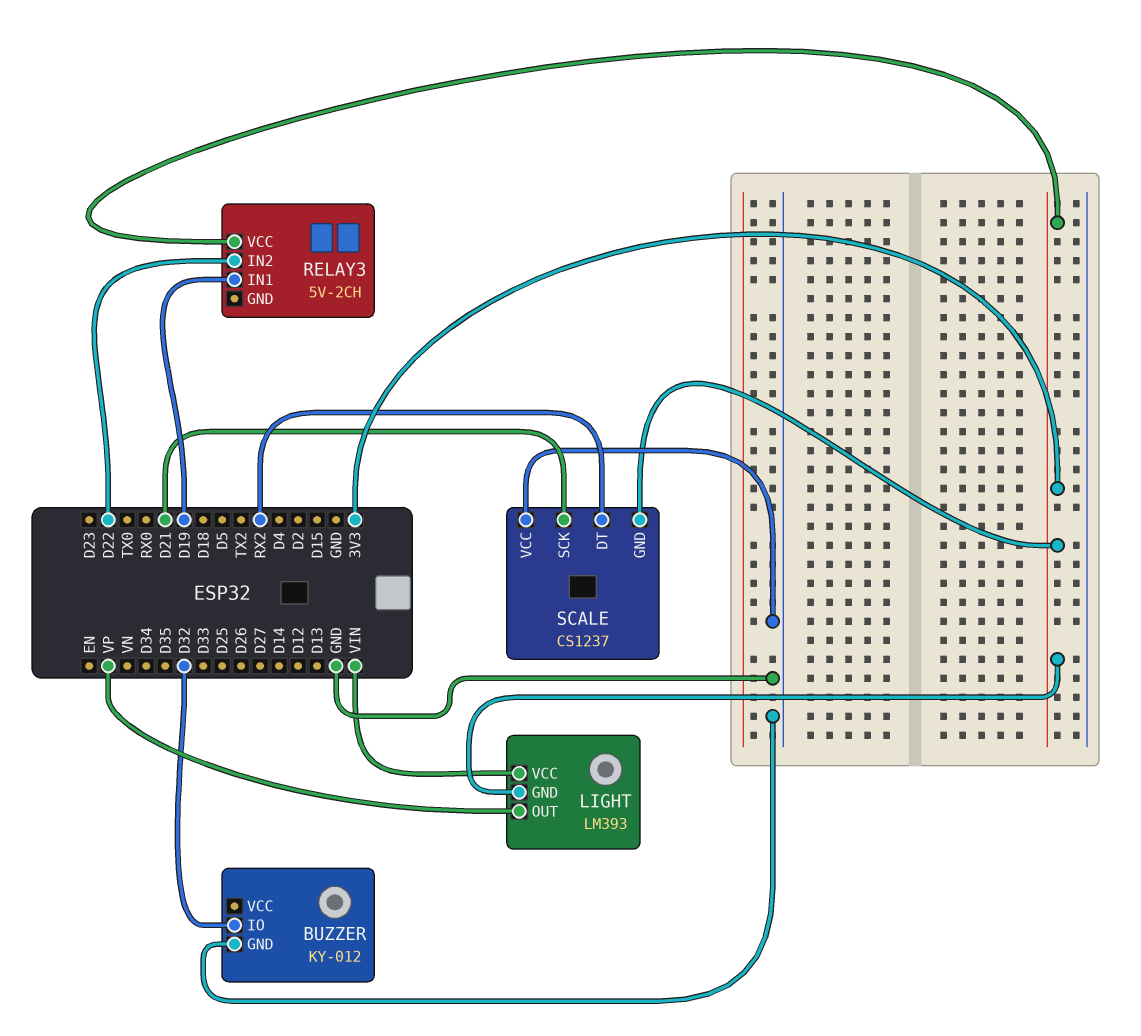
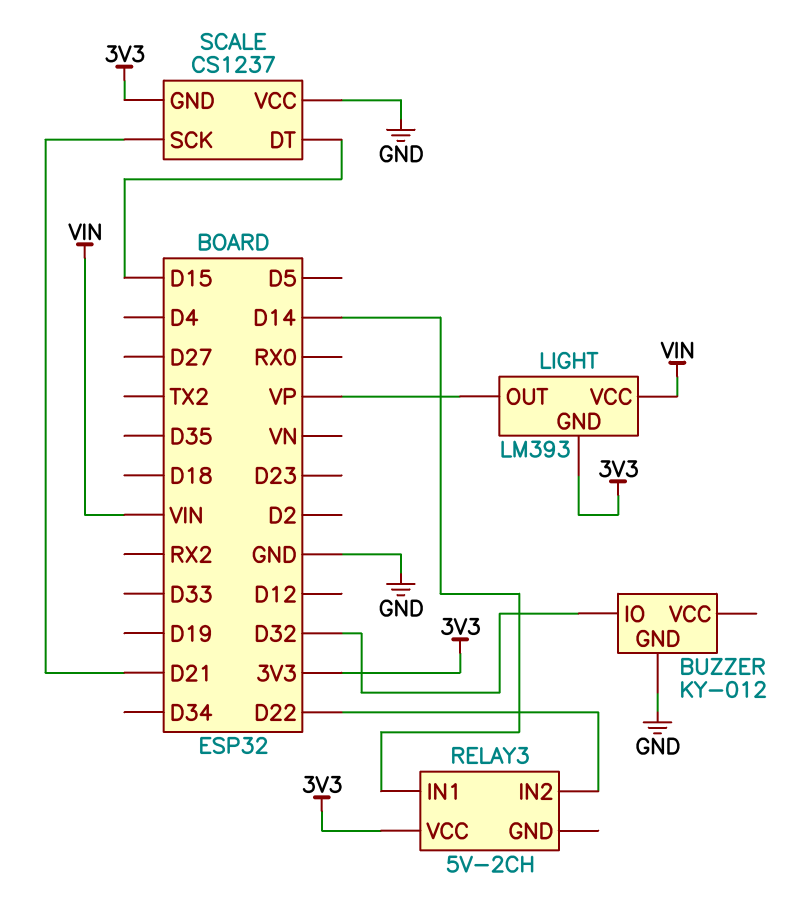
RELAY3 pin IN1: D19 -> D14
SCALE pin DT: RX2 -> D15

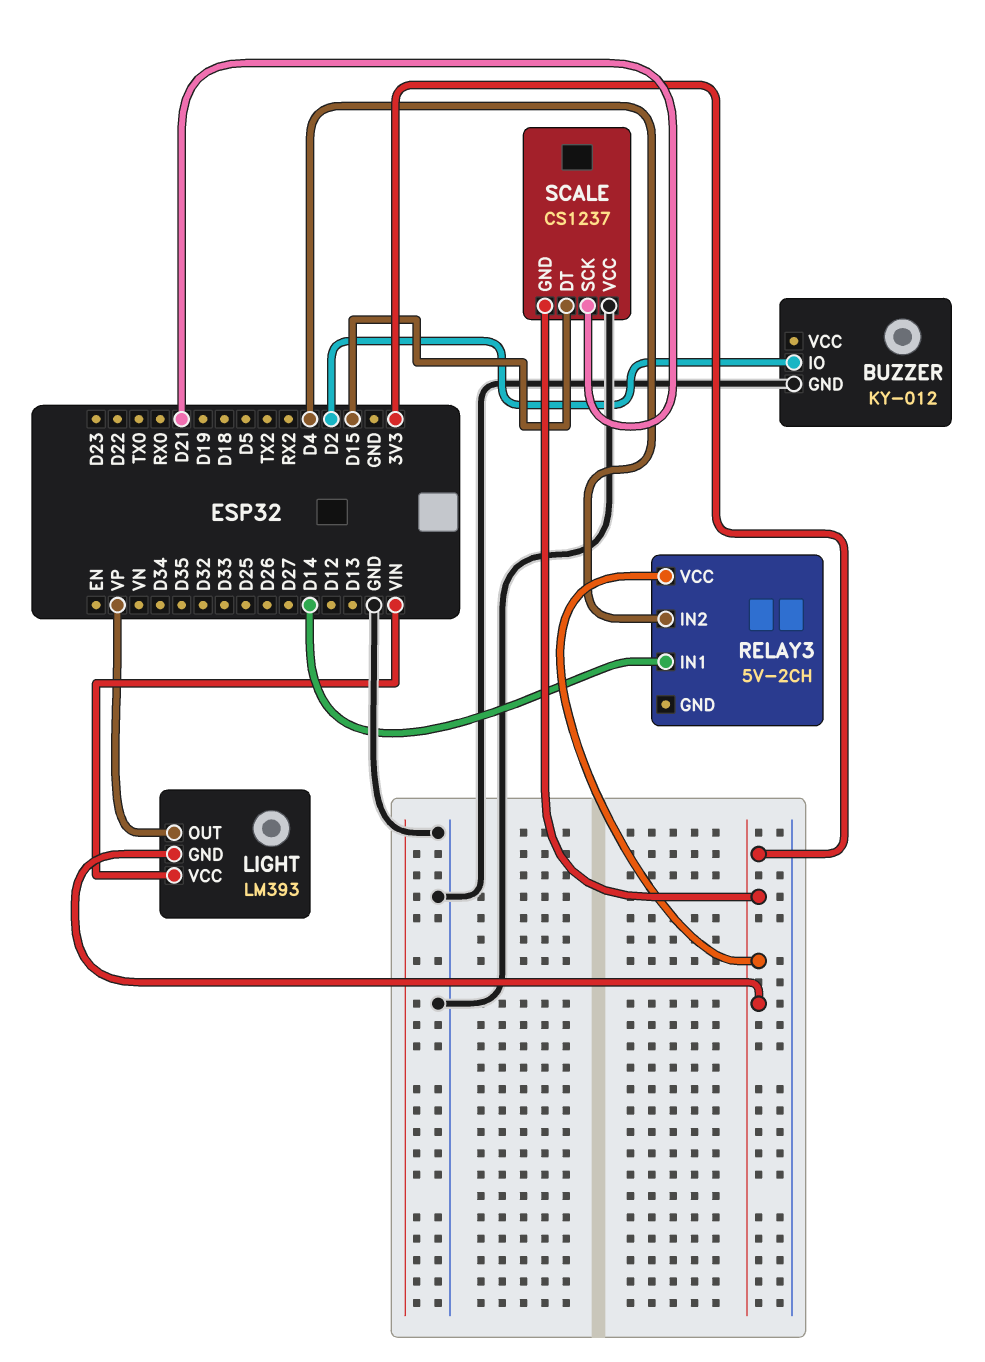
BUZZER pin IO: D32 -> D2
RELAY3 pin IN2: D22 -> D4

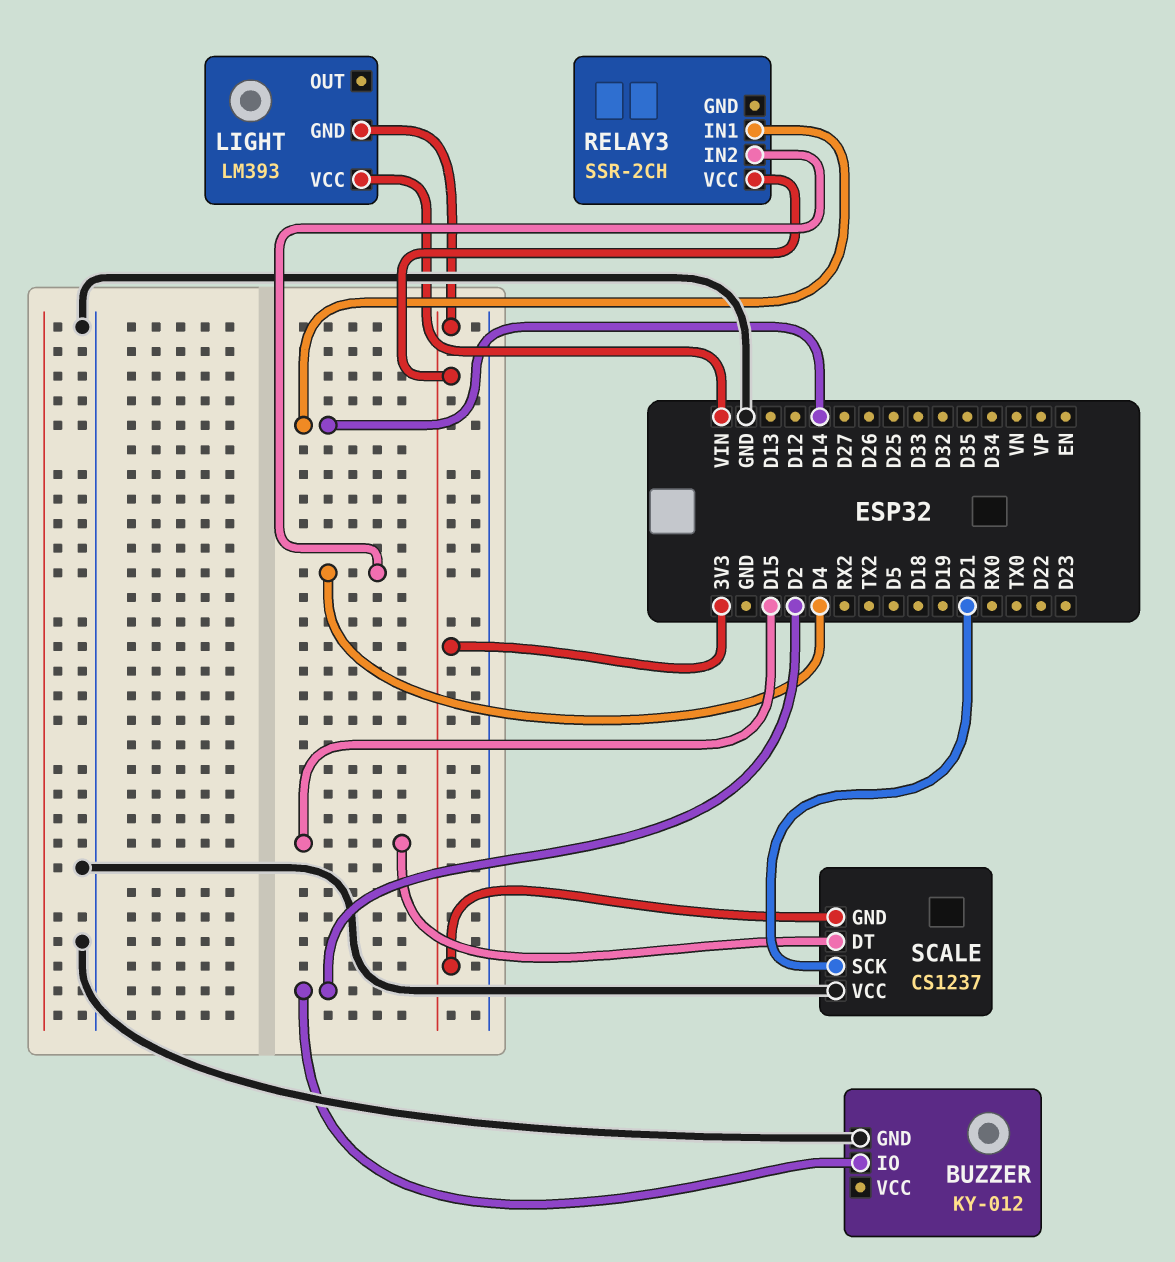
LIGHT pin OUT: VP -> none
RELAY3: 5V-2CH -> SSR-2CH

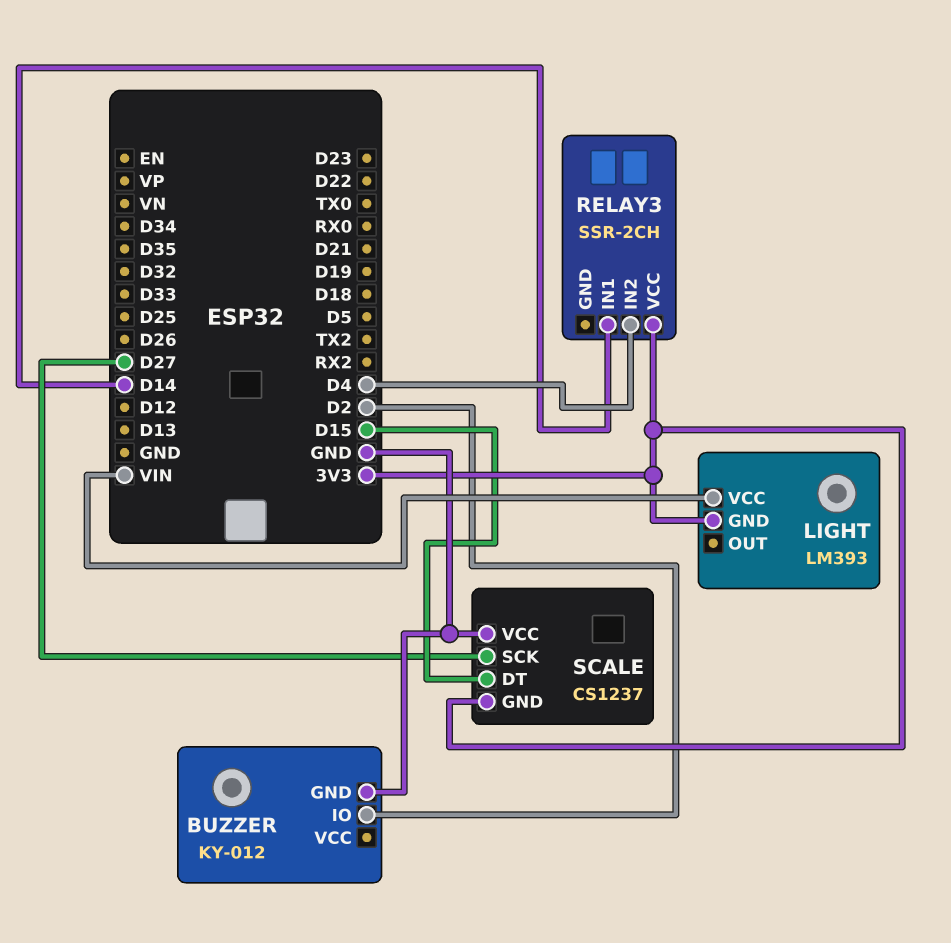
SCALE pin SCK: D21 -> D27

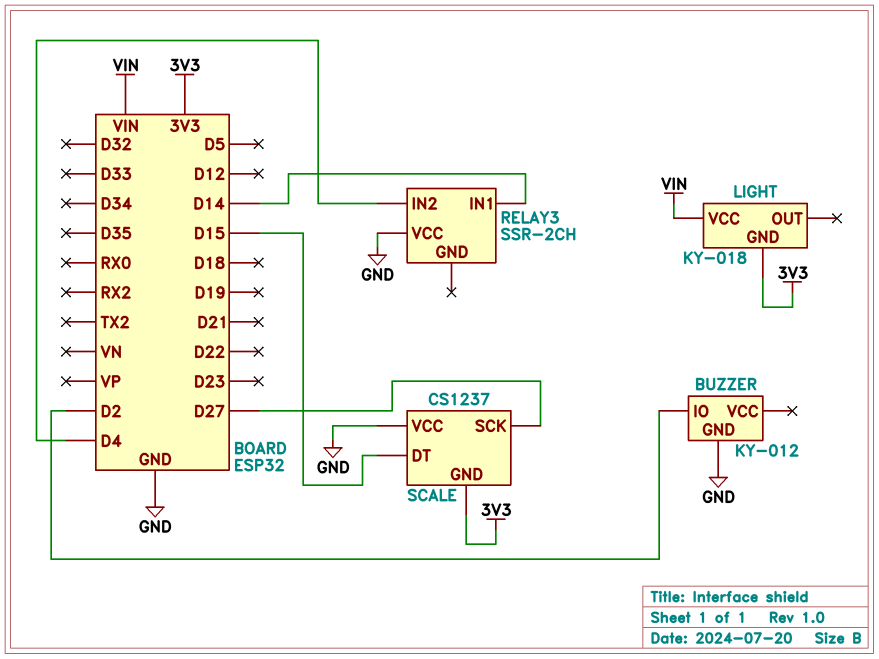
LIGHT: LM393 -> KY-018
RELAY3 pin VCC: 3V3 -> GND

